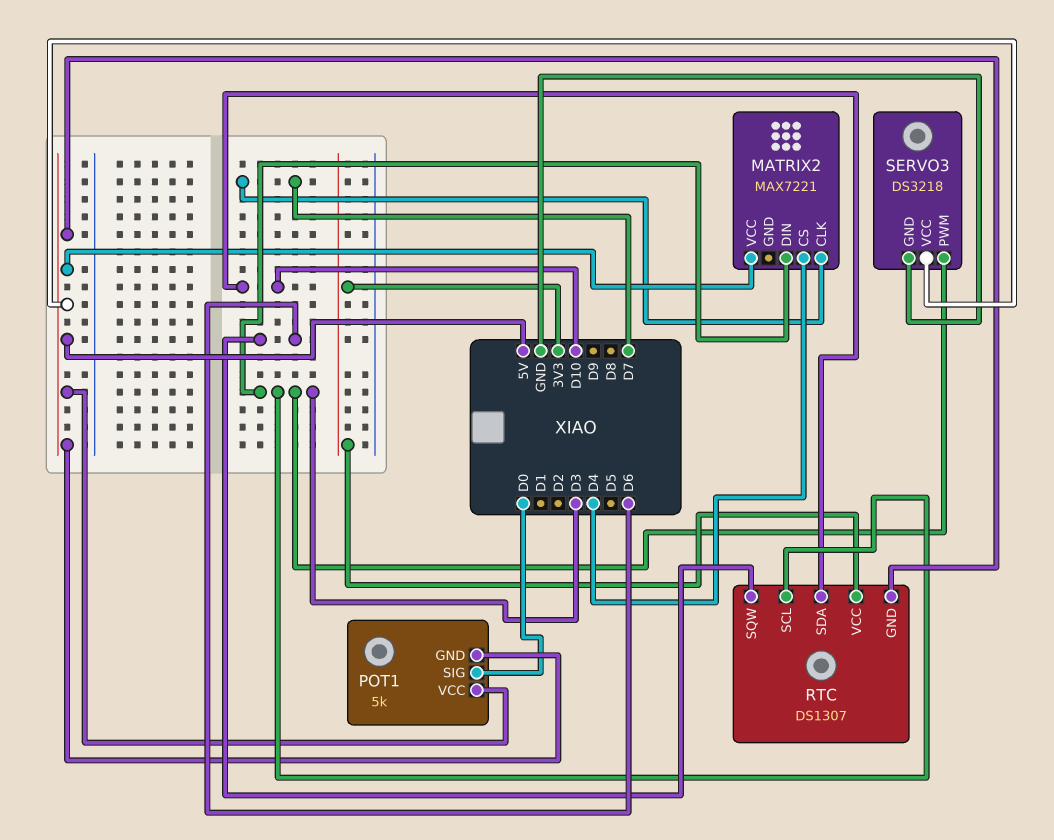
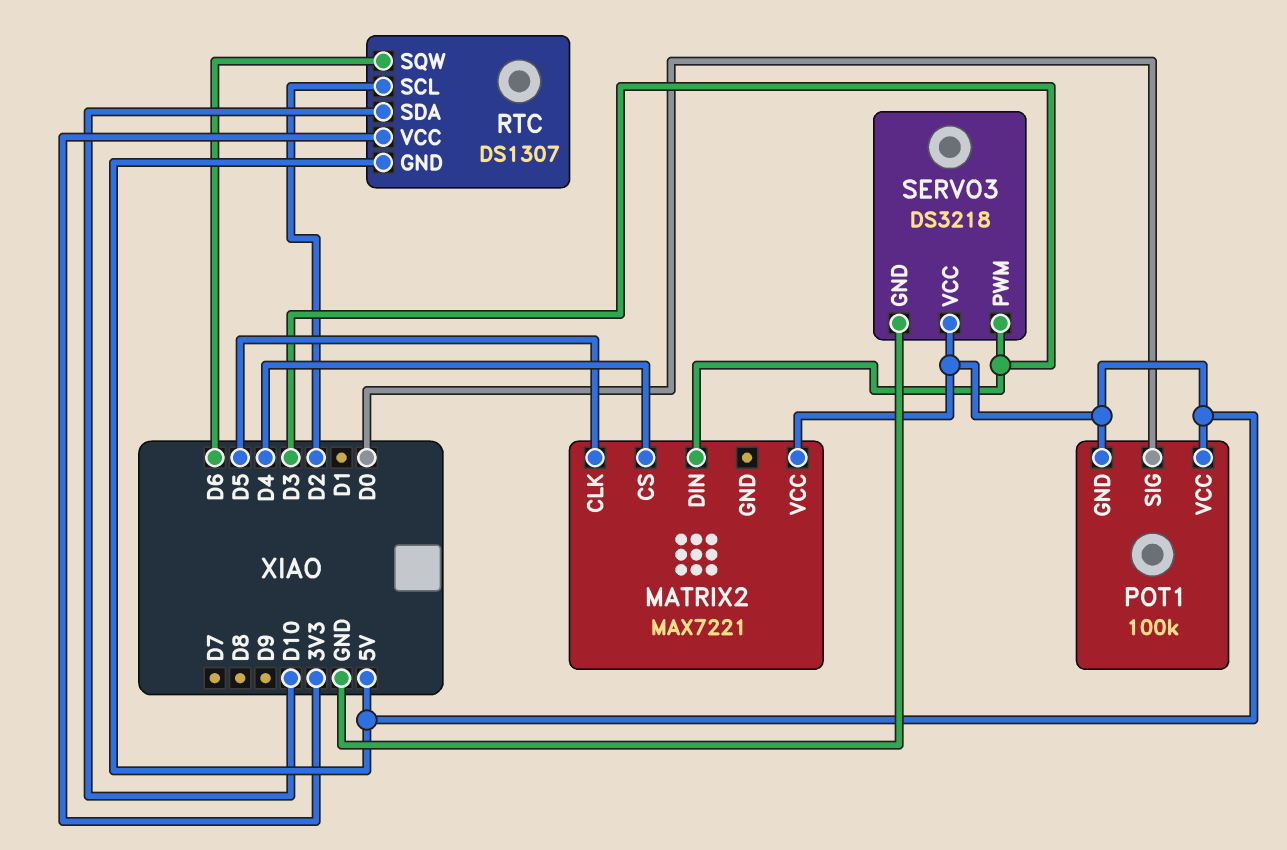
MATRIX2 pin CLK: D7 -> D5
POT1: 5k -> 100k
RTC pin SCL: D3 -> D2

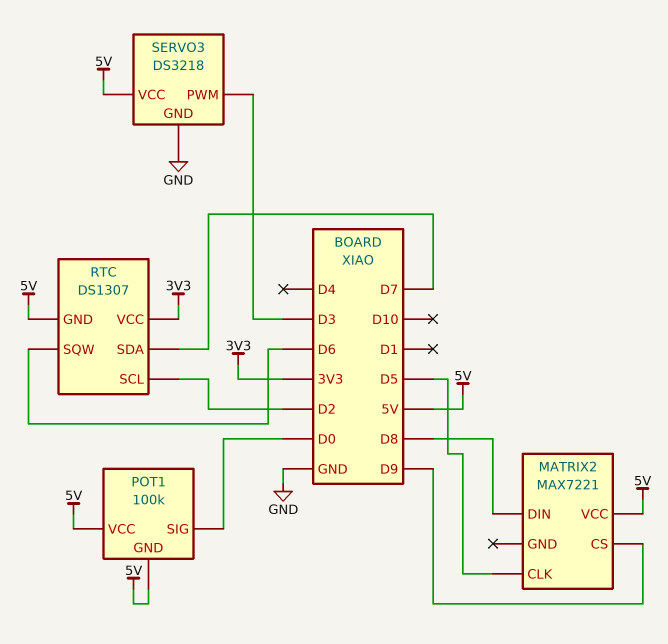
MATRIX2 pin CS: D4 -> D9
MATRIX2 pin DIN: D3 -> D8
RTC pin SDA: D10 -> D7

